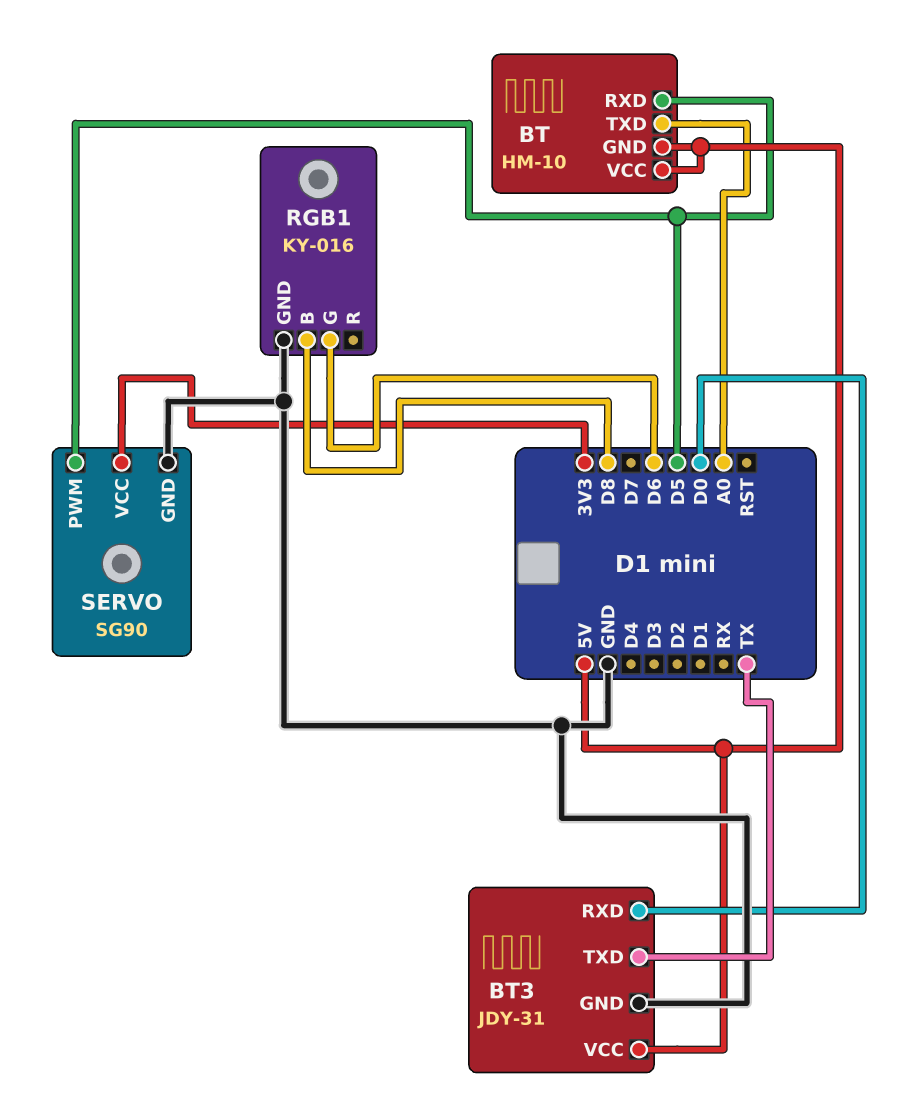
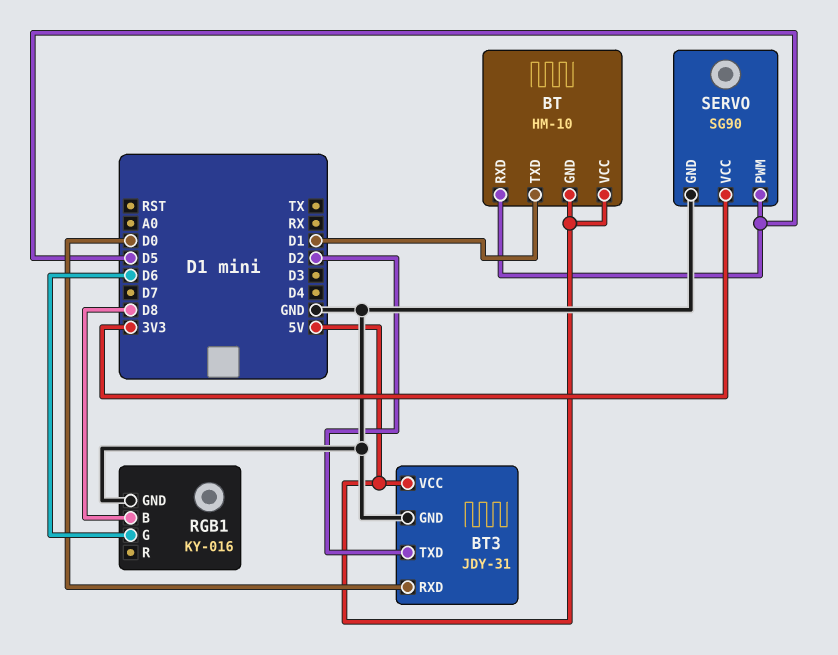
BT pin TXD: A0 -> D1
BT3 pin TXD: TX -> D2

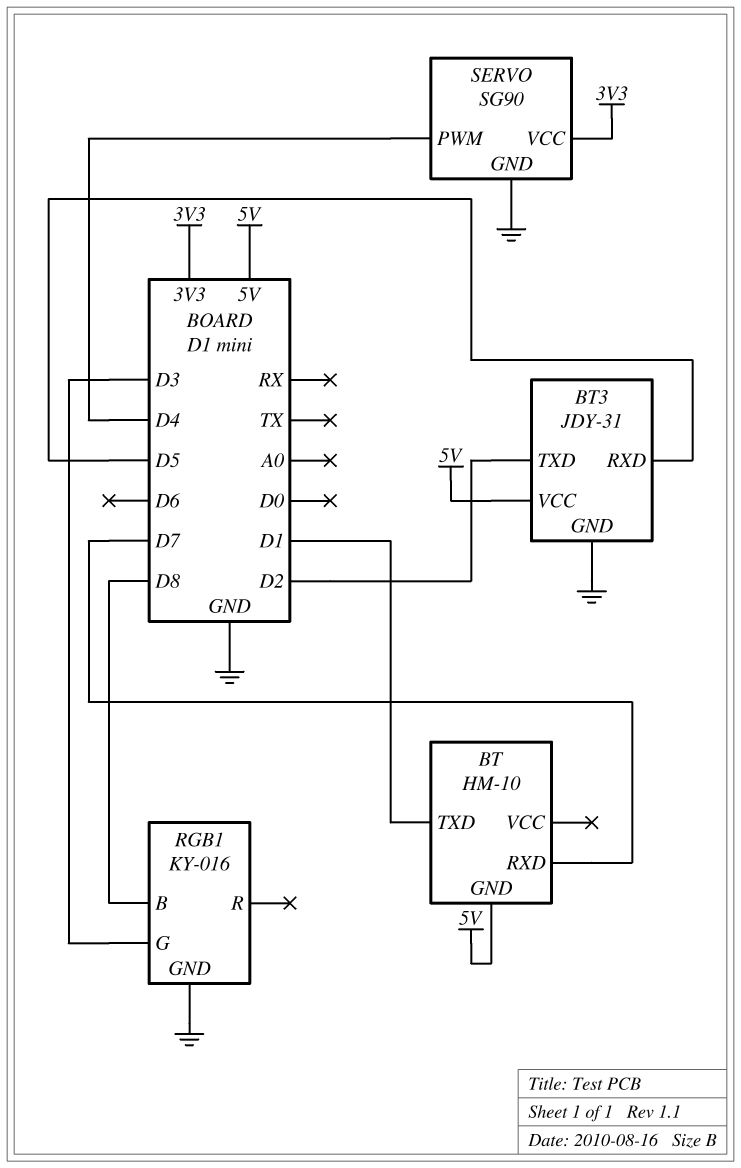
BT pin RXD: D5 -> D7
BT pin VCC: 5V -> none
BT3 pin RXD: D0 -> D5
RGB1 pin G: D6 -> D3
SERVO pin PWM: D5 -> D4

